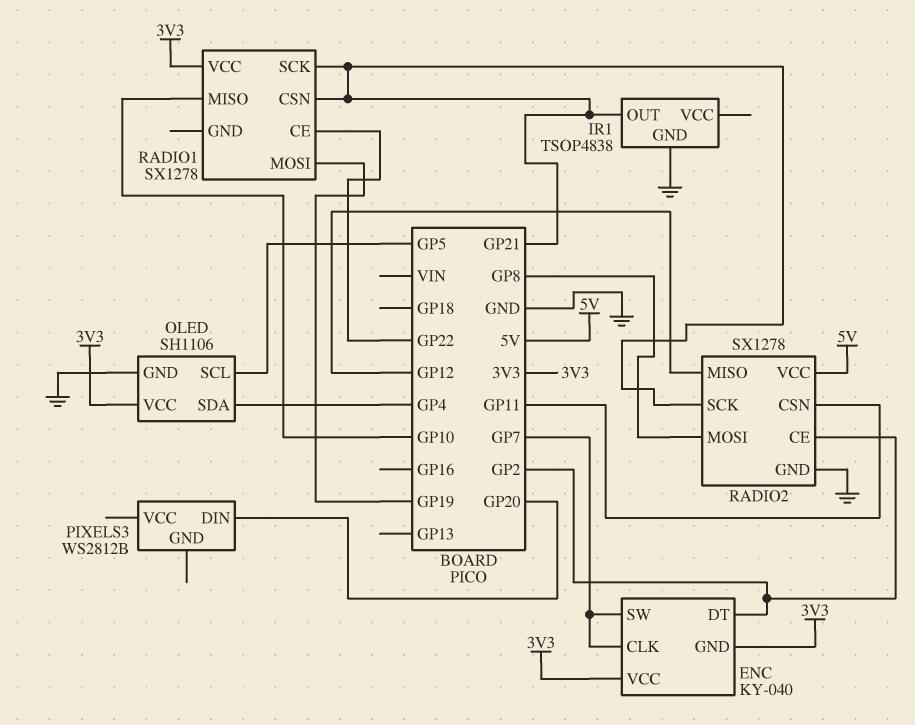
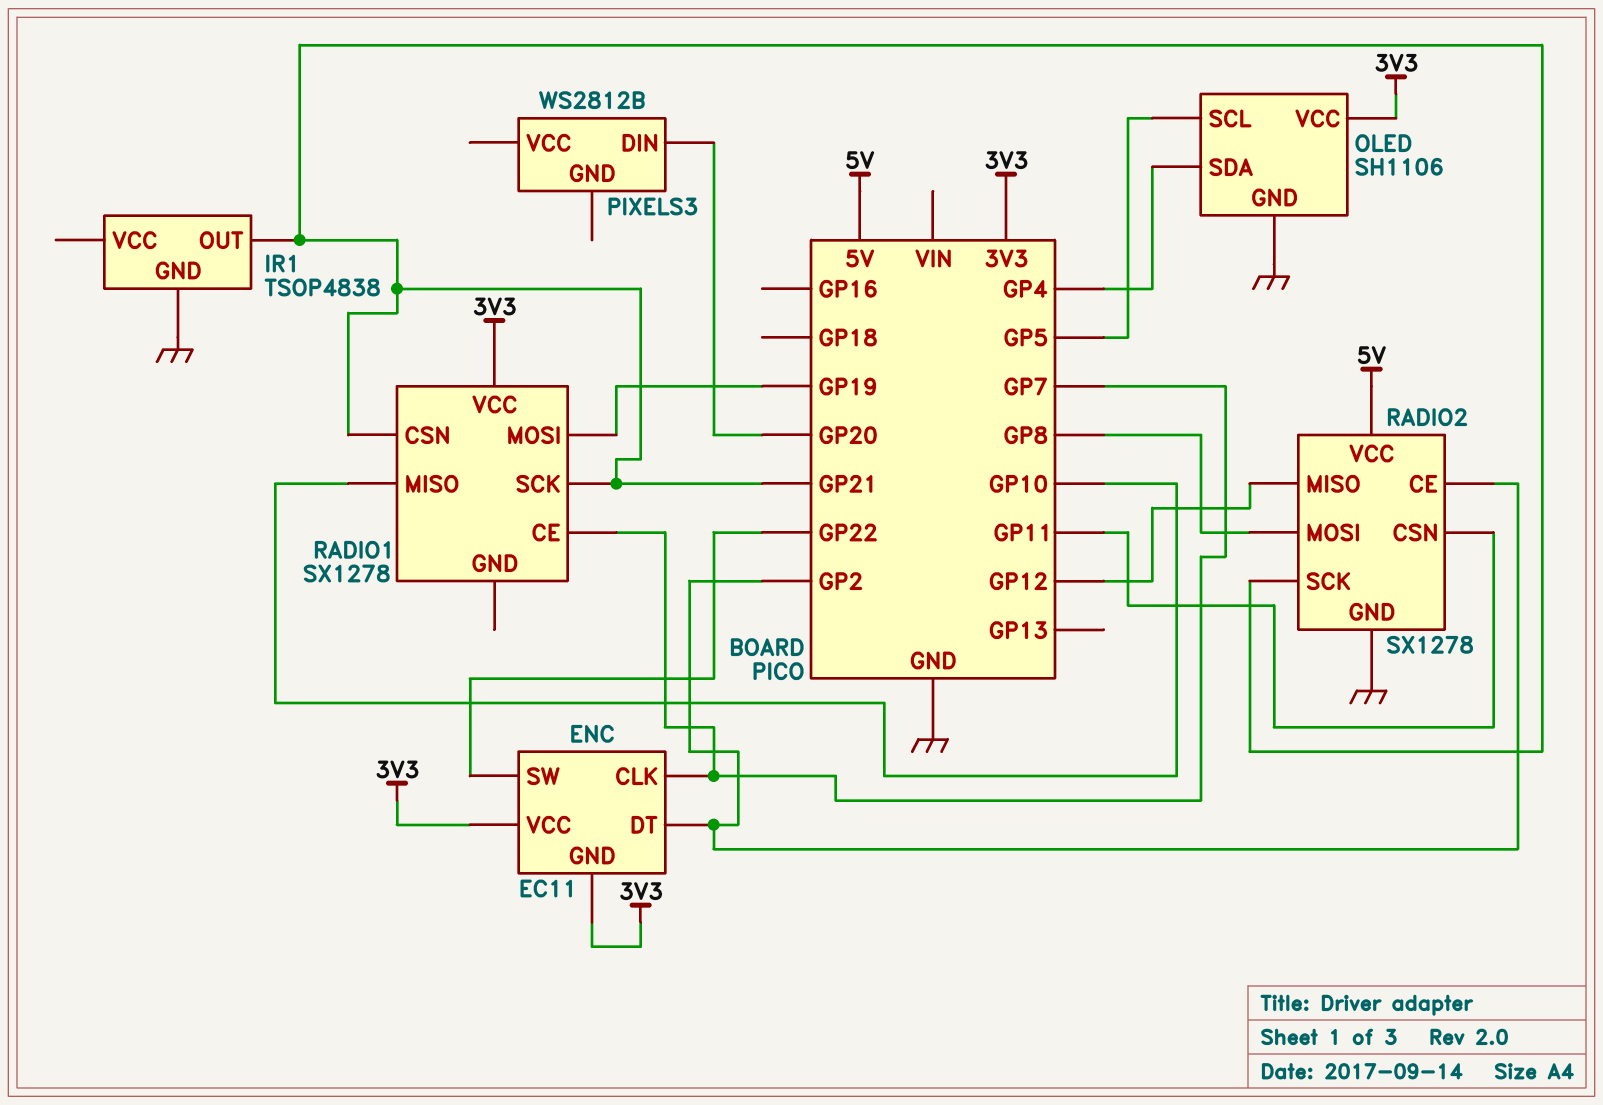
ENC: KY-040 -> EC11
ENC pin SW: GP7 -> GP22
RADIO1 pin CE: GP22 -> GP7

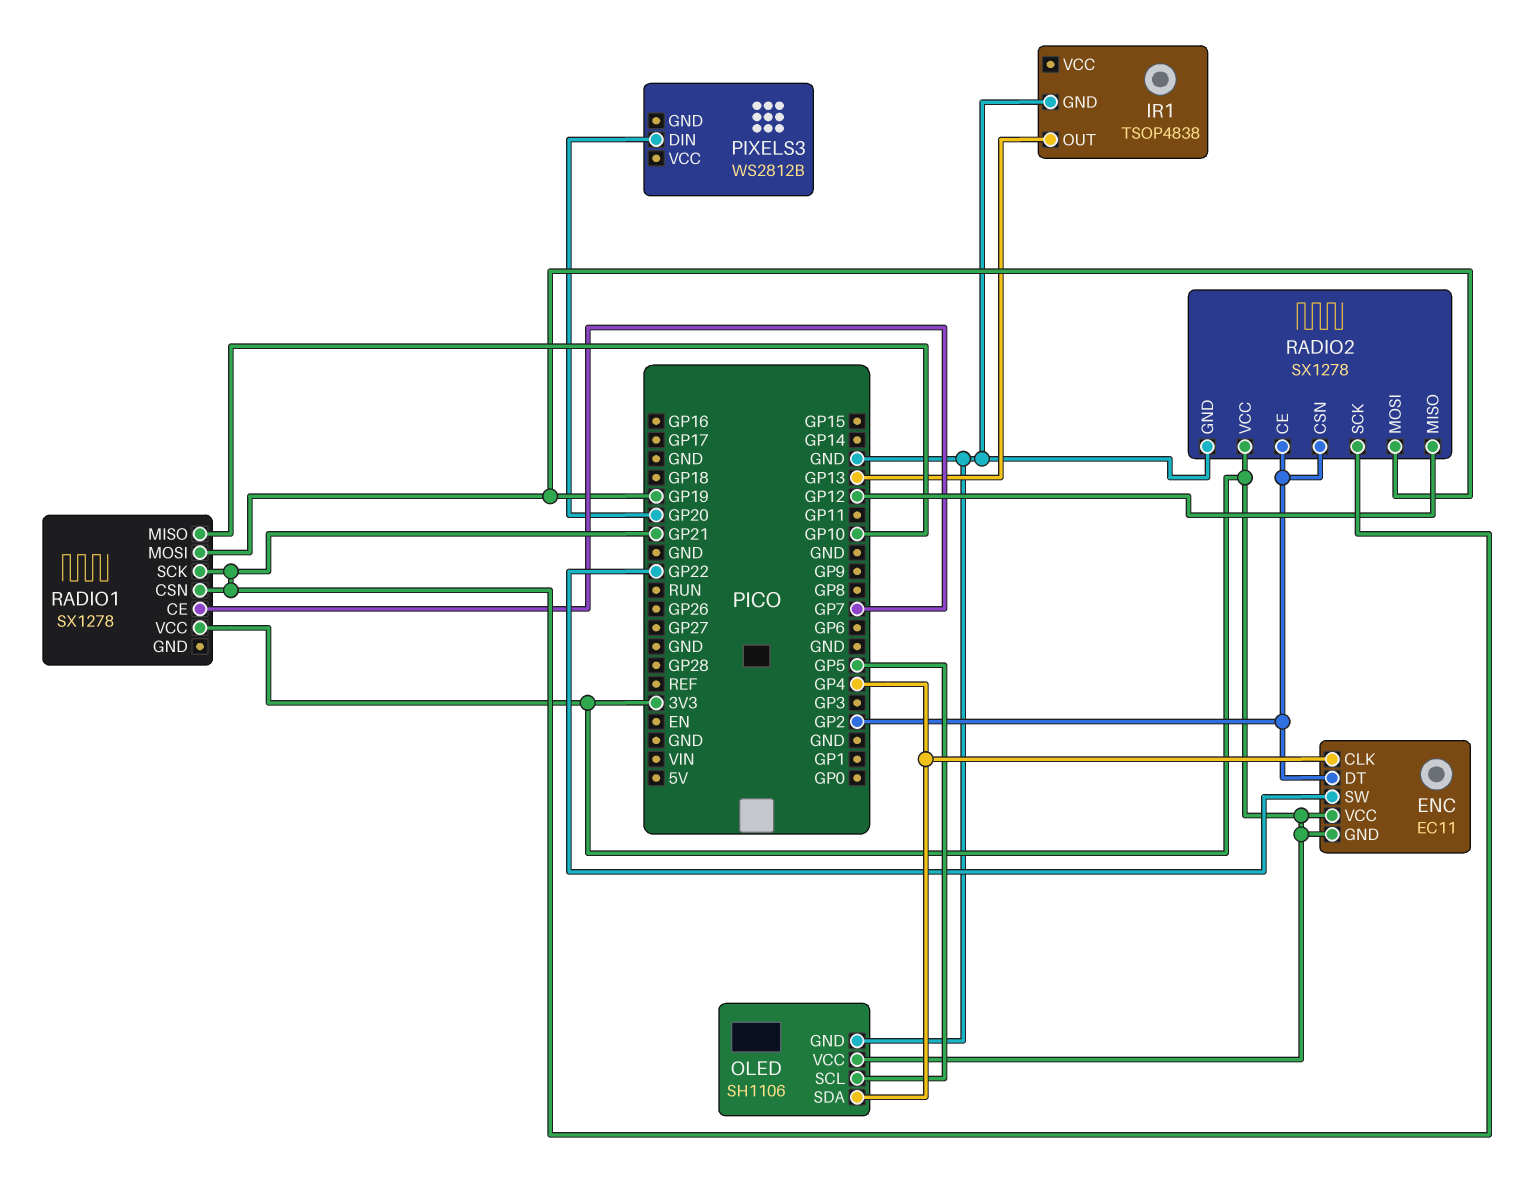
ENC pin CLK: GP7 -> GP4
IR1 pin OUT: GP21 -> GP13
RADIO2 pin CSN: GP11 -> GP2
RADIO2 pin MOSI: GP8 -> GP19
RADIO2 pin VCC: 5V -> 3V3

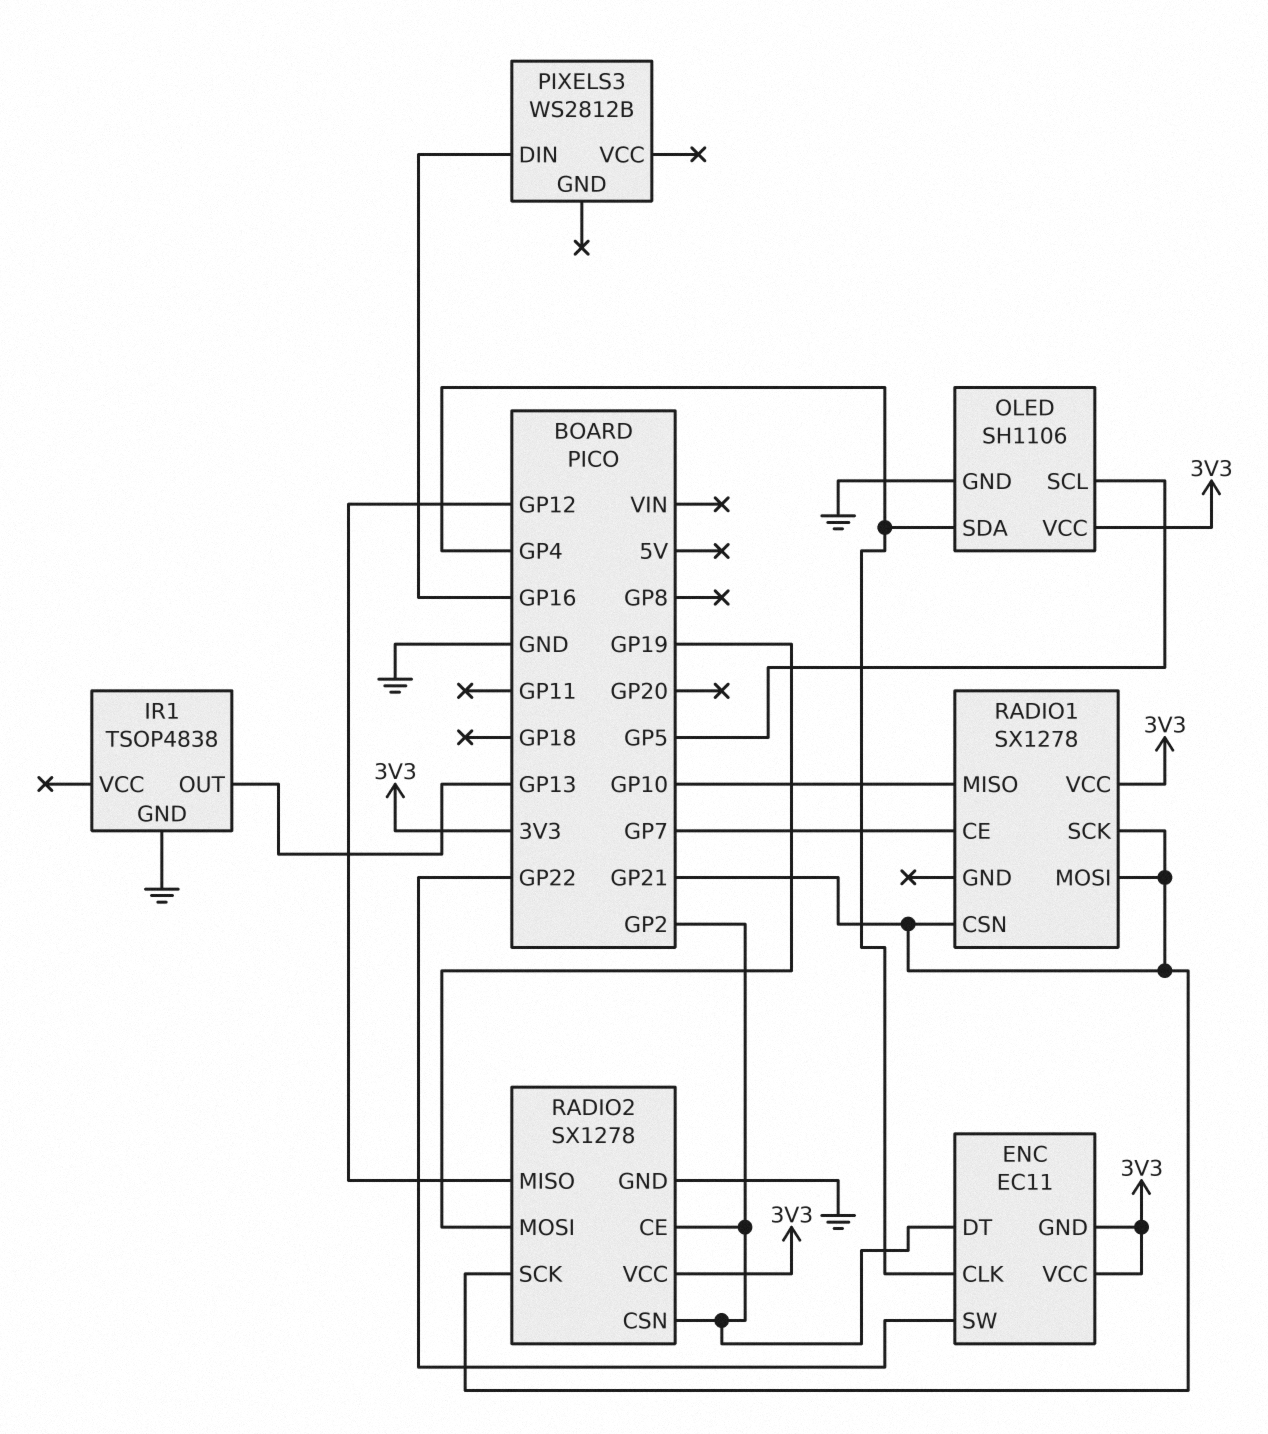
PIXELS3 pin DIN: GP20 -> GP16
RADIO1 pin MOSI: GP19 -> GP21

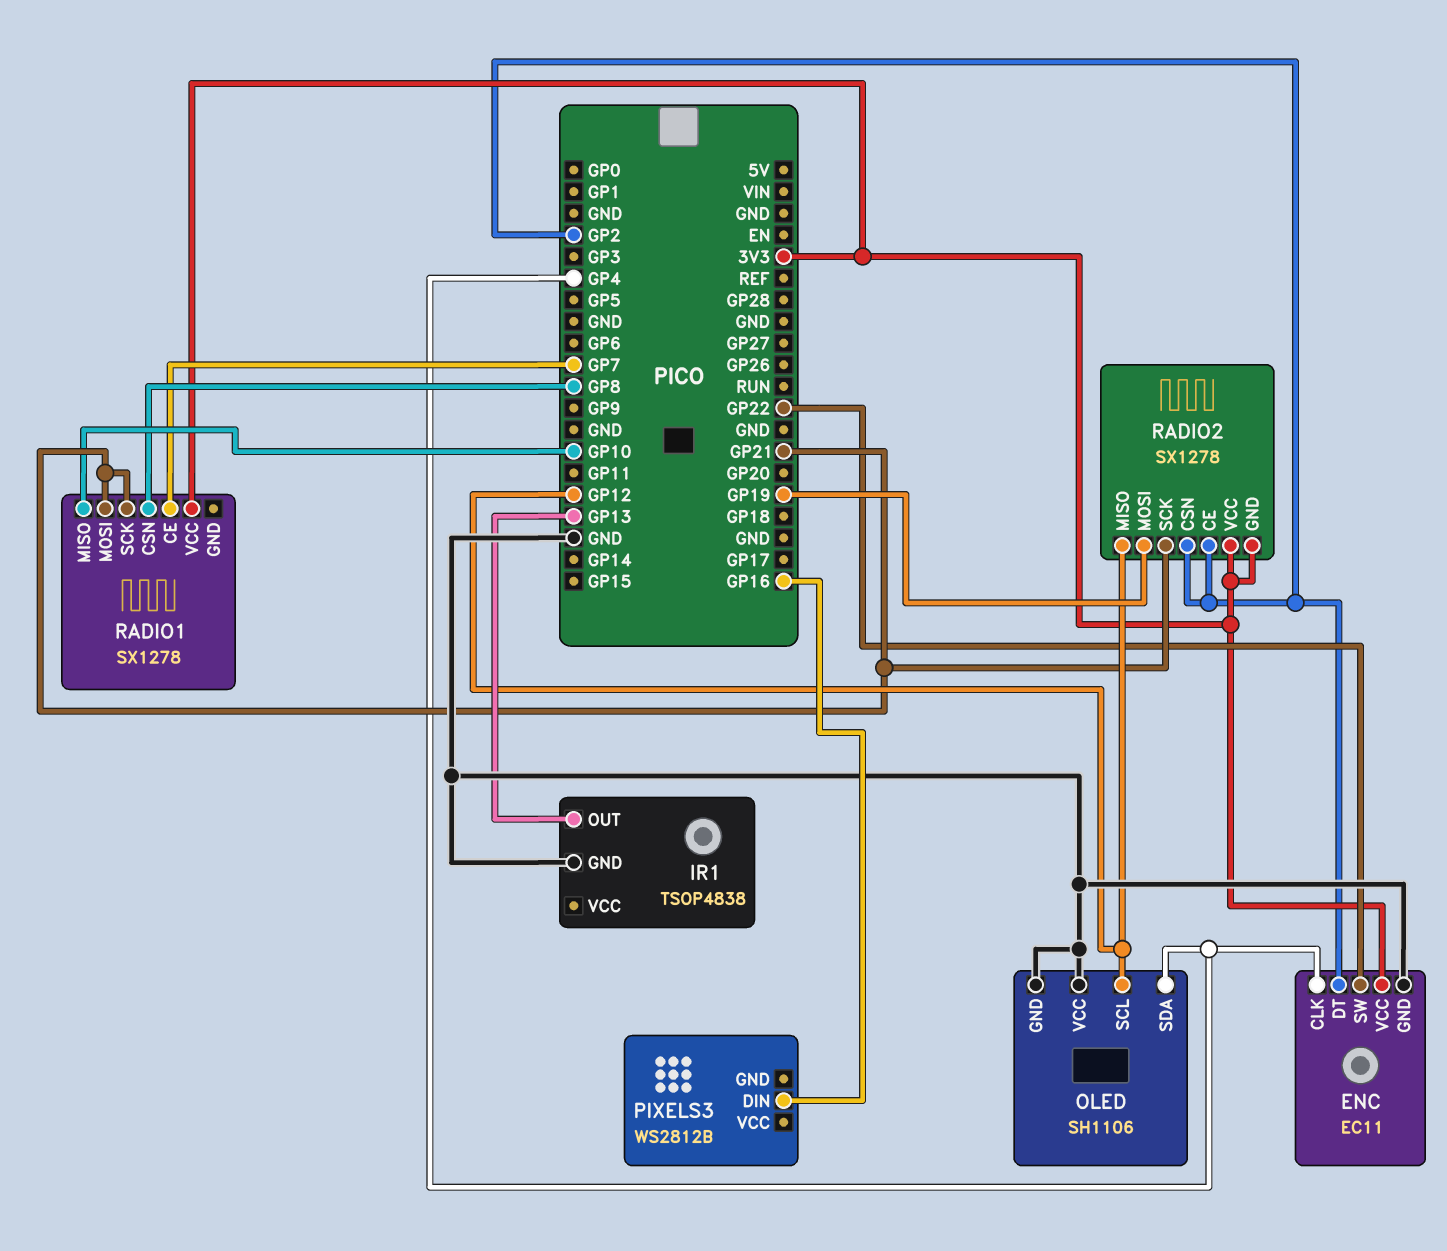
ENC pin GND: 3V3 -> GND
OLED pin SCL: GP5 -> GP12
OLED pin VCC: 3V3 -> GND
RADIO1 pin CSN: GP21 -> GP8
RADIO2 pin GND: GND -> 3V3

